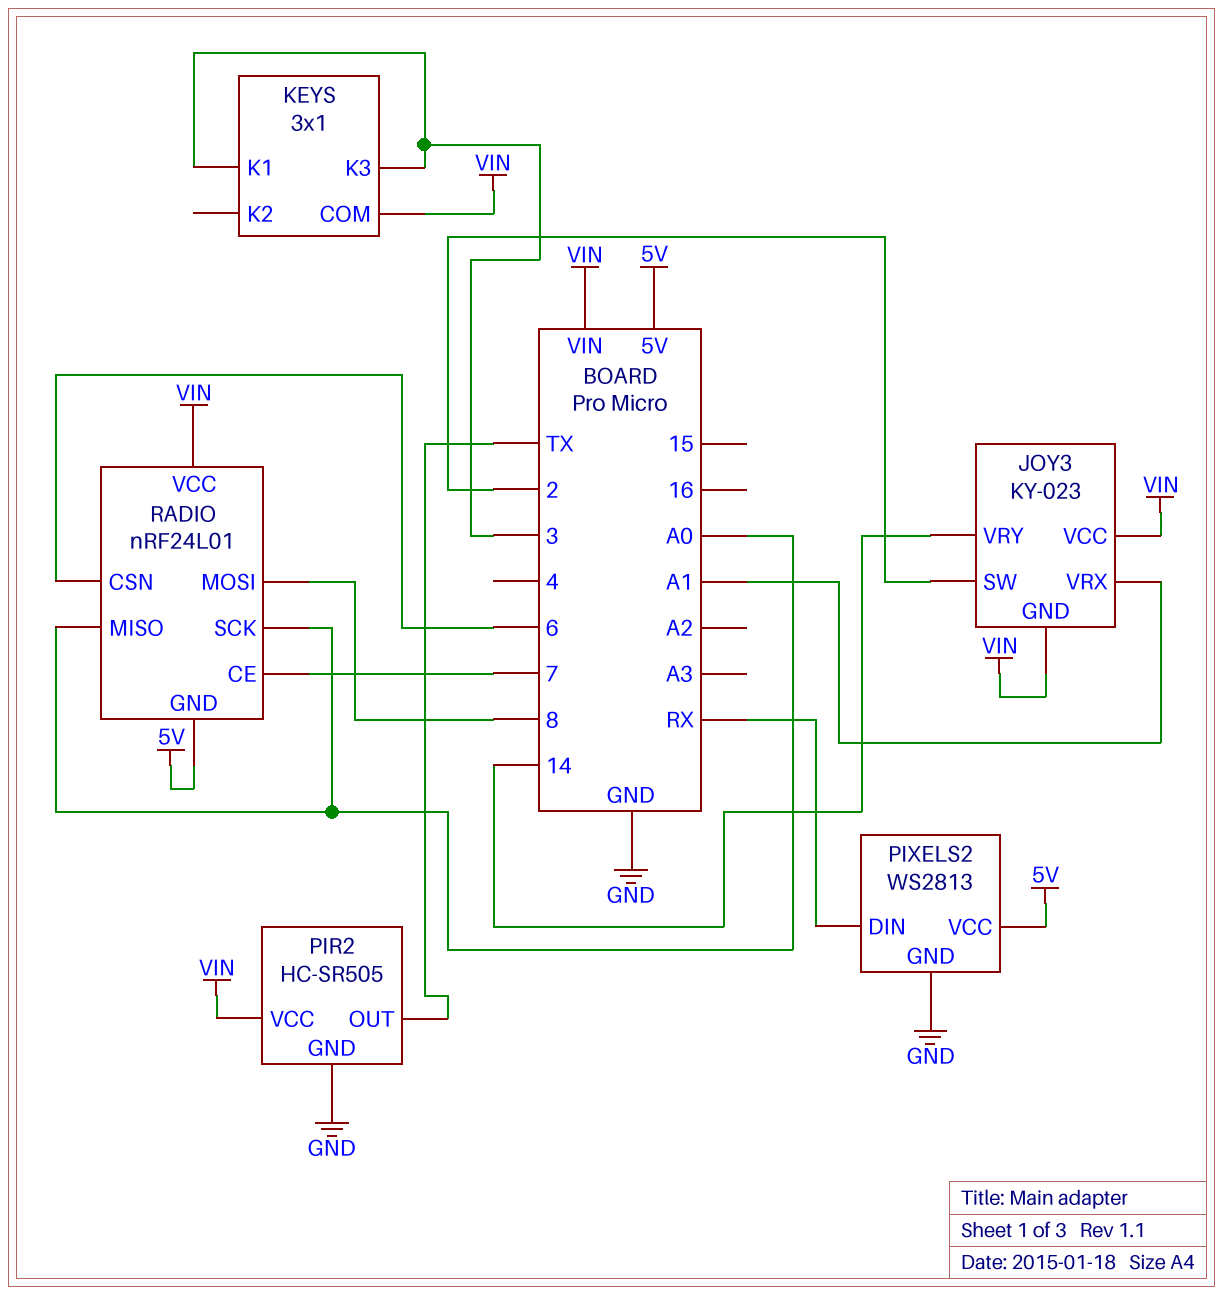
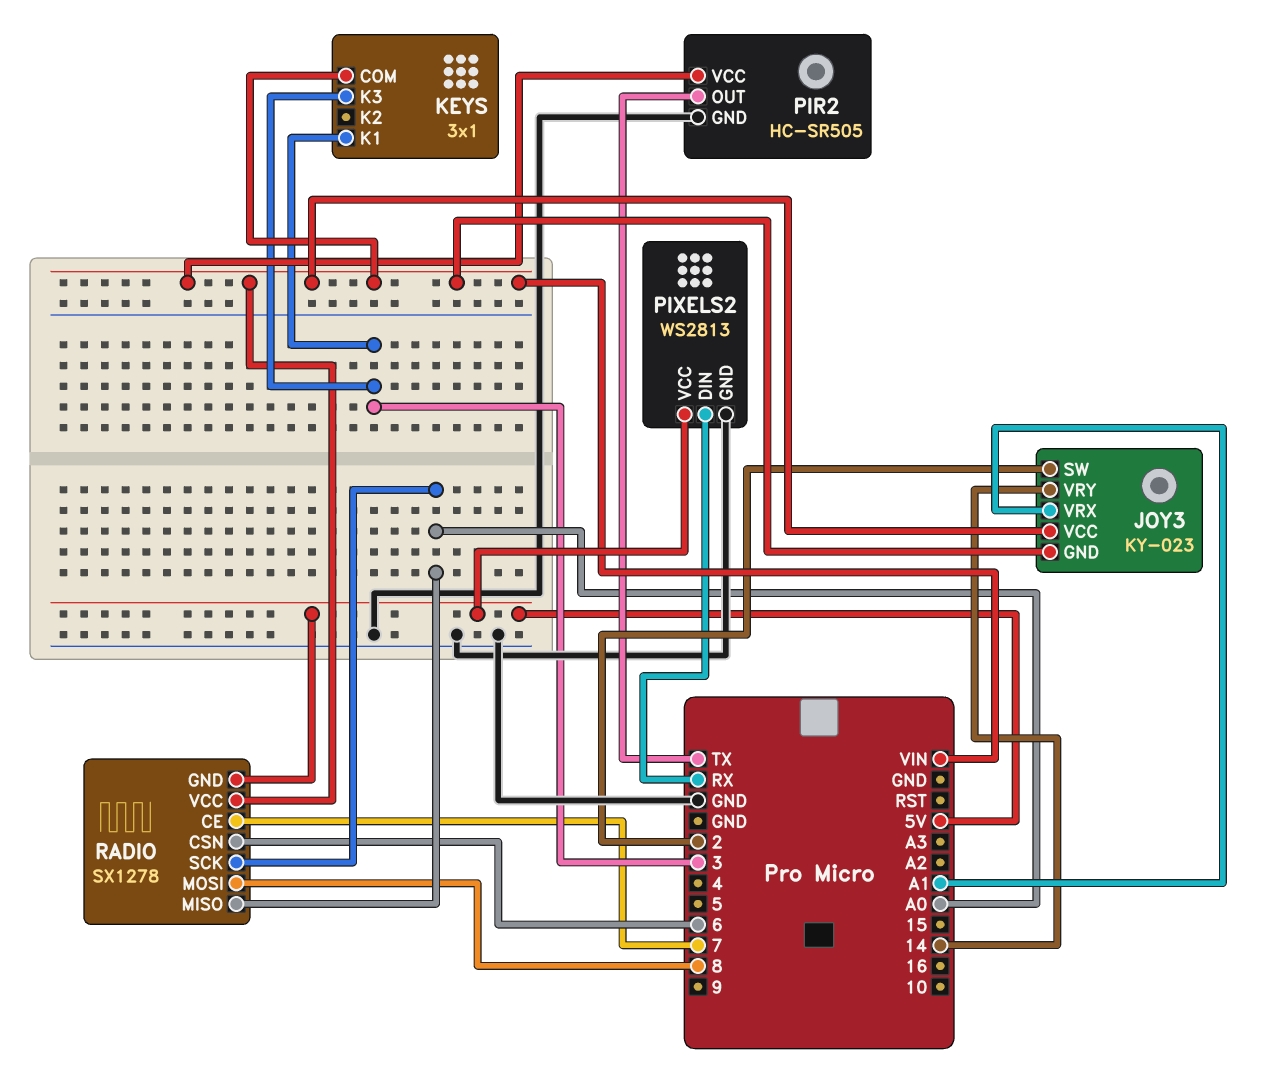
RADIO: nRF24L01 -> SX1278

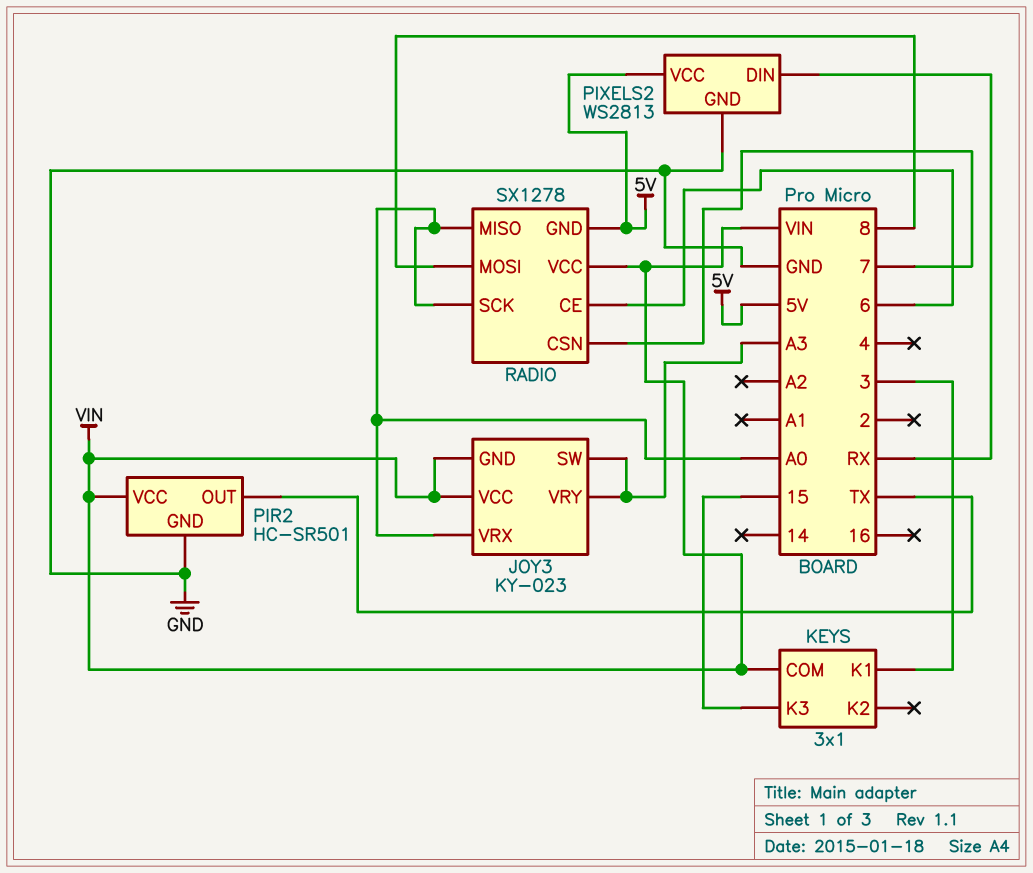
JOY3 pin SW: 2 -> A3
JOY3 pin VRX: A1 -> A0
JOY3 pin VRY: 14 -> A3
KEYS pin K3: 3 -> 15
PIR2: HC-SR505 -> HC-SR501
RADIO pin CE: 7 -> 6
RADIO pin CSN: 6 -> 7

